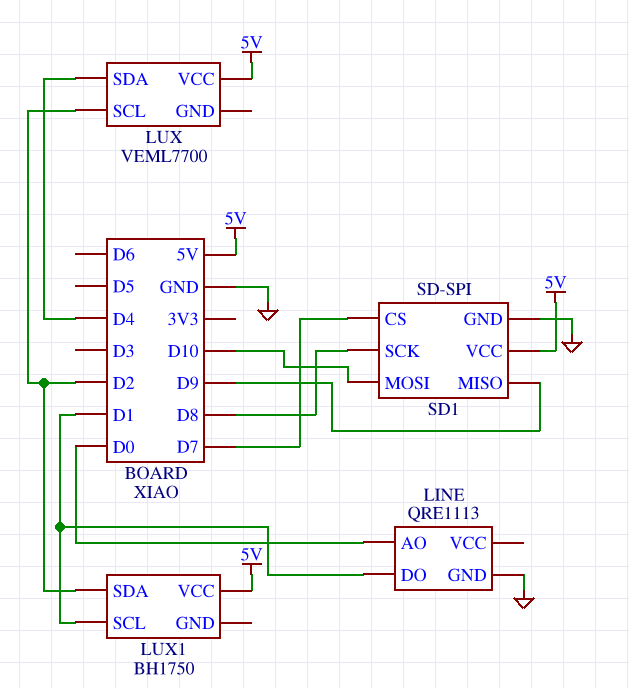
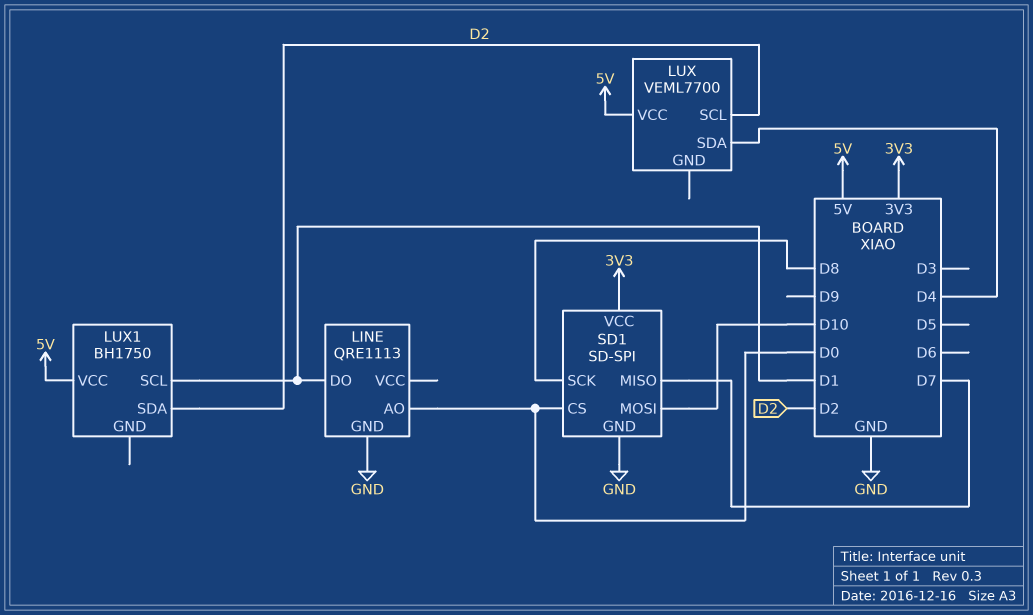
SD1 pin CS: D7 -> D0
SD1 pin MISO: D9 -> D7
SD1 pin VCC: 5V -> 3V3

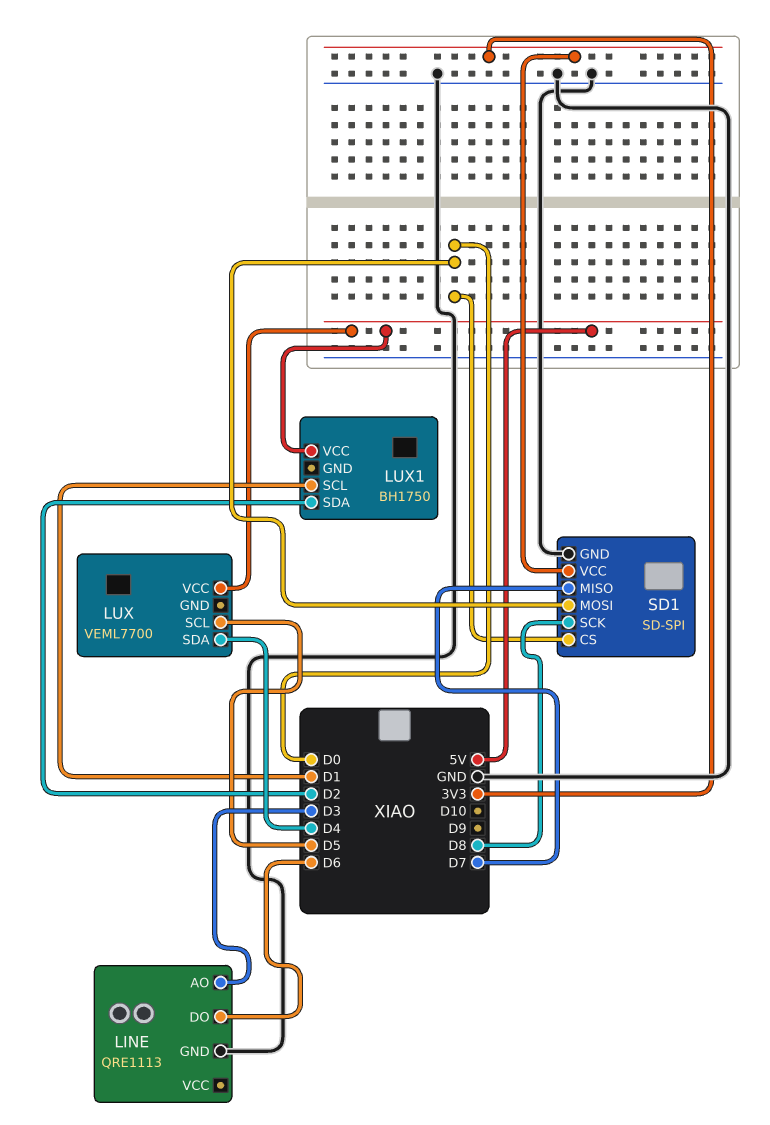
LINE pin AO: D0 -> D3
LINE pin DO: D1 -> D6
LUX pin SCL: D2 -> D5
SD1 pin MOSI: D10 -> D0

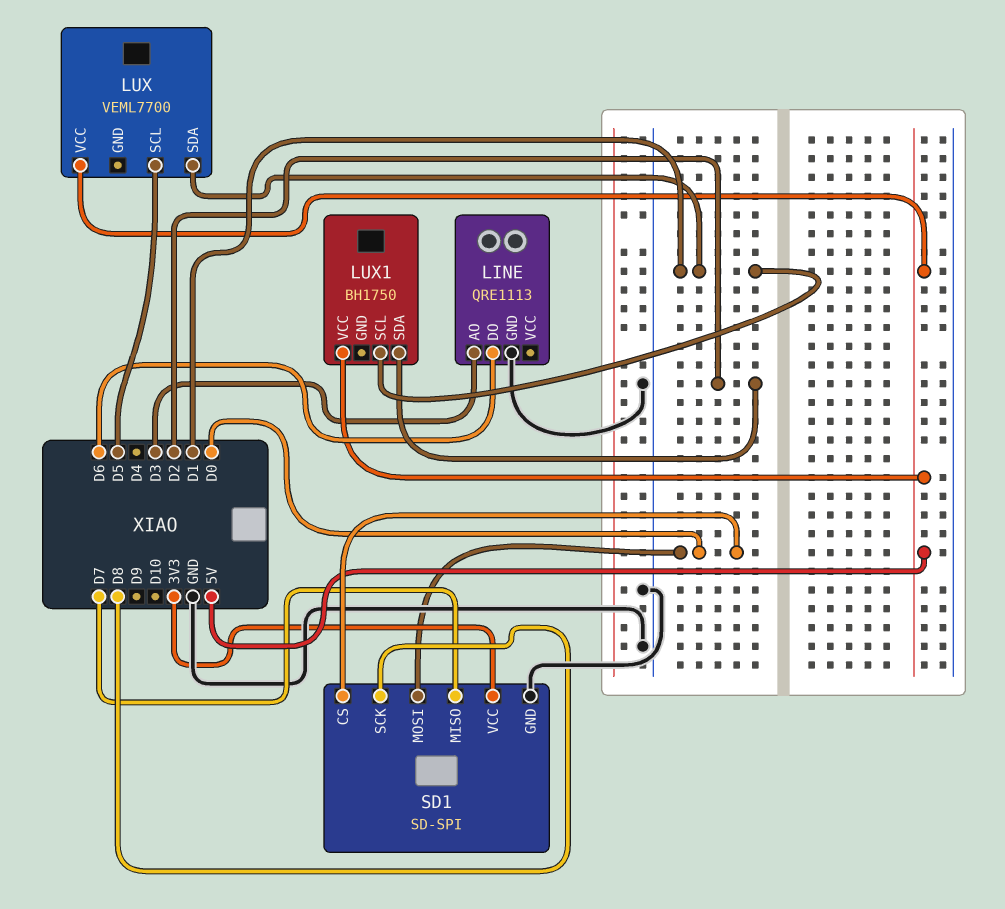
LUX pin SDA: D4 -> D1

